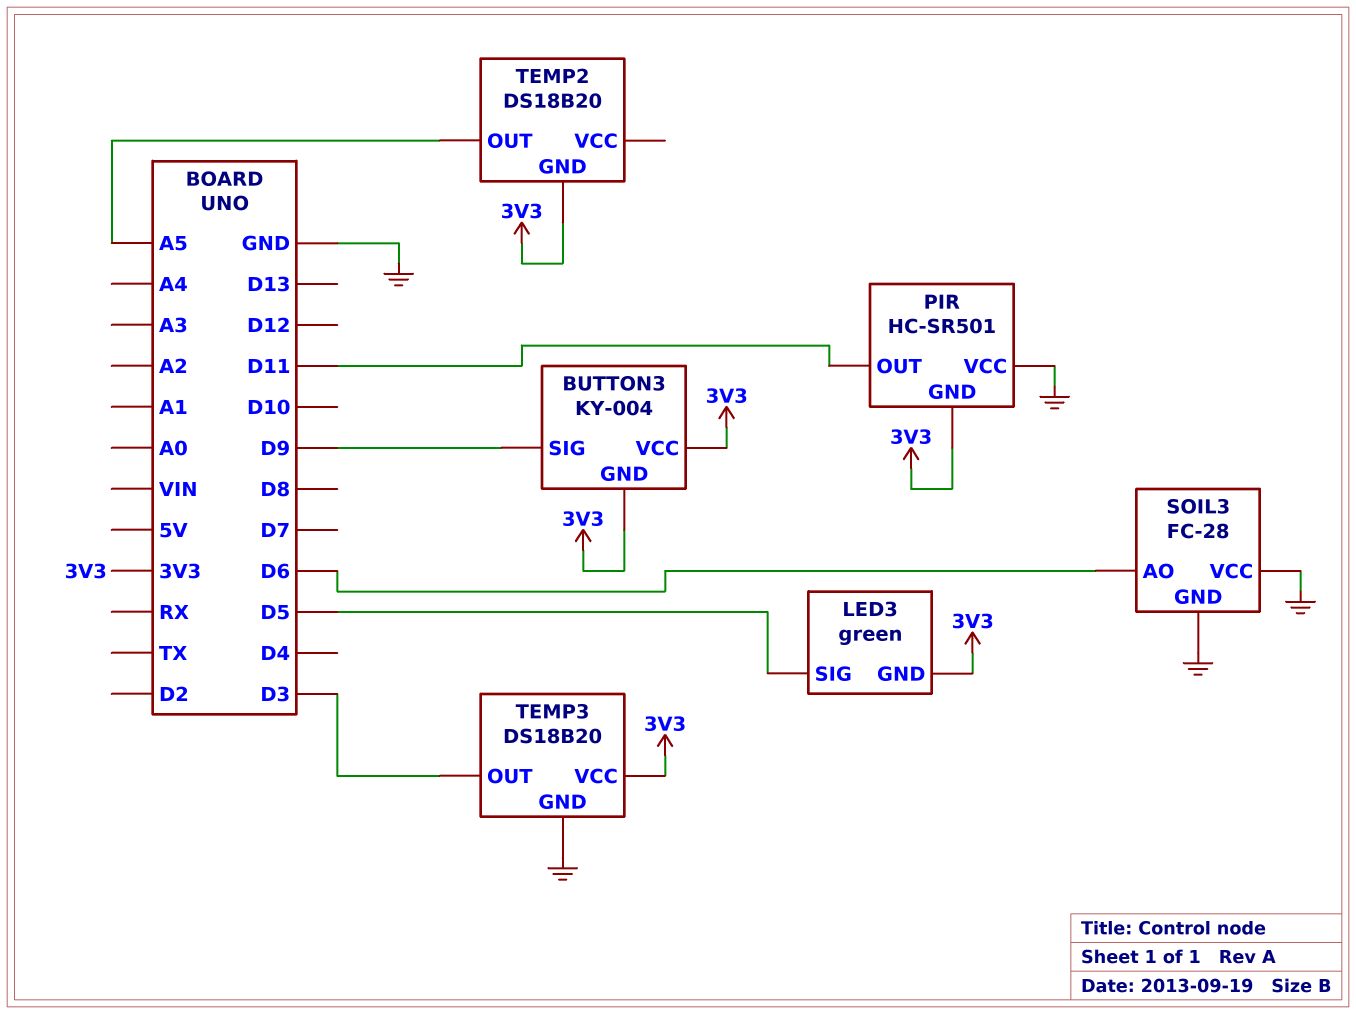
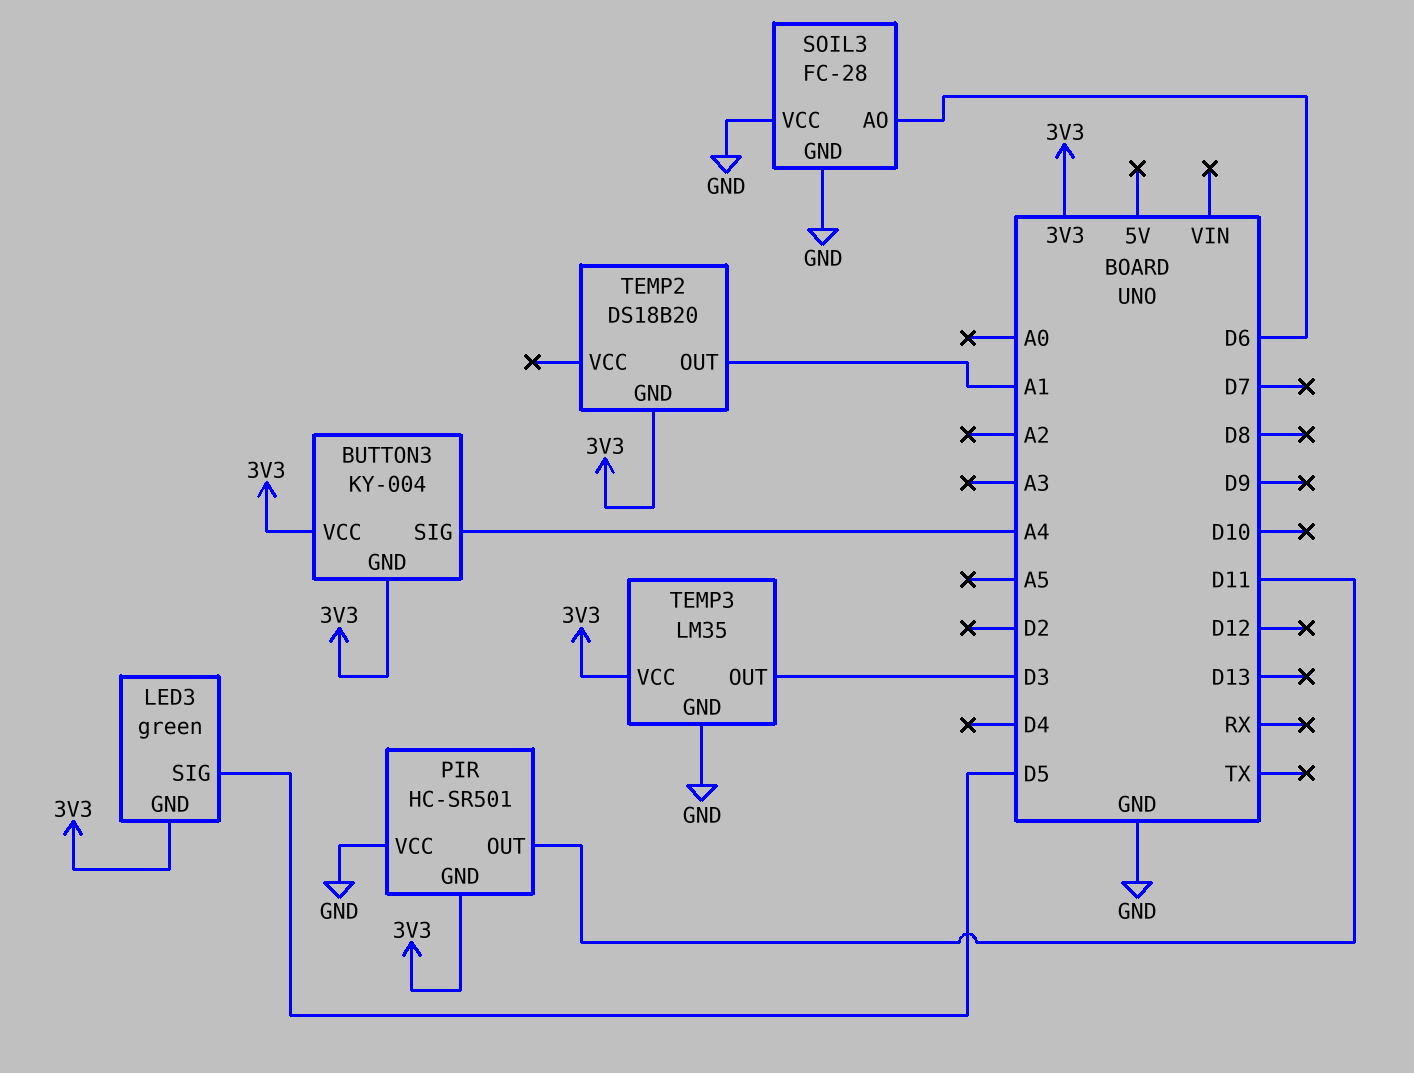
BUTTON3 pin SIG: D9 -> A4
TEMP2 pin OUT: A5 -> A1
TEMP3: DS18B20 -> LM35

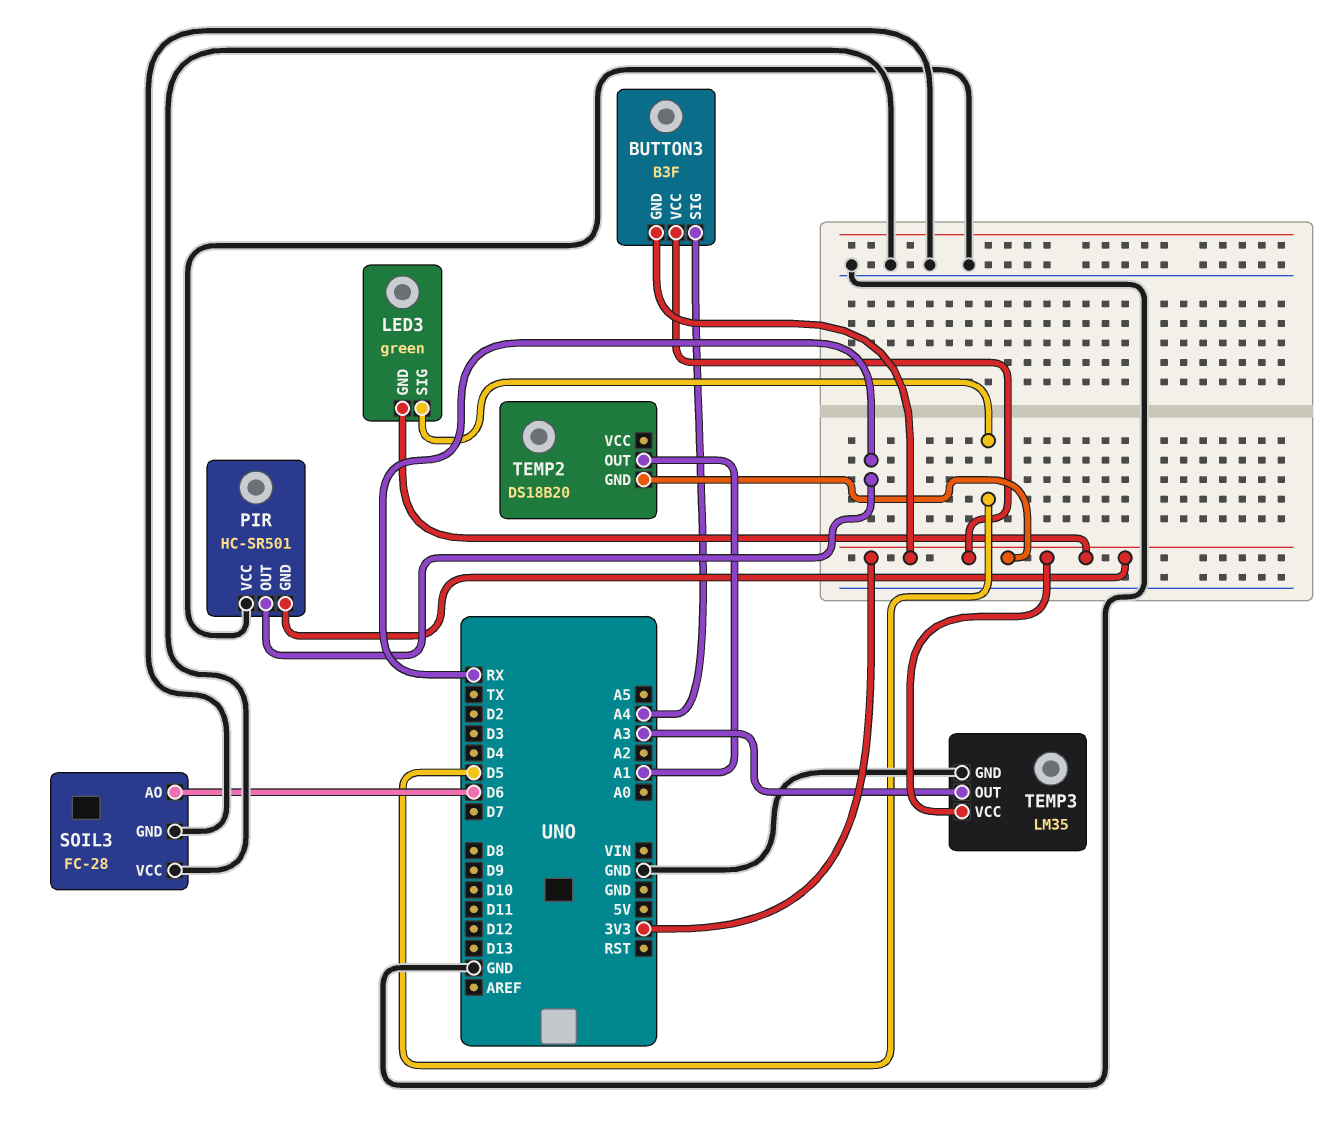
BUTTON3: KY-004 -> B3F
PIR pin OUT: D11 -> RX
TEMP3 pin OUT: D3 -> A3

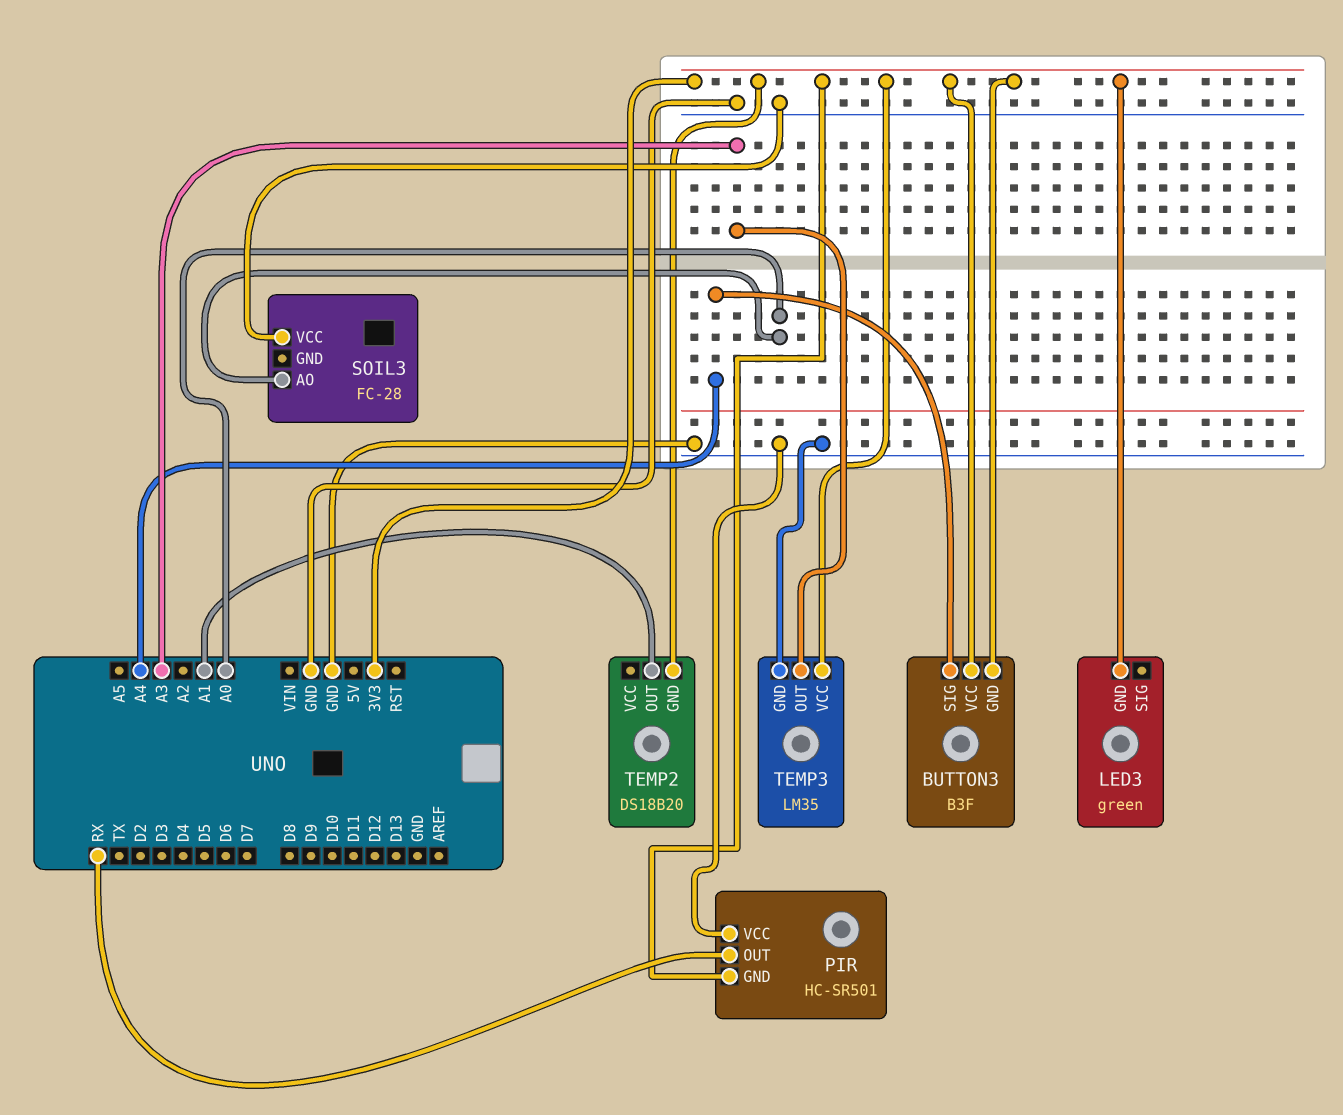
LED3 pin SIG: D5 -> none
SOIL3 pin AO: D6 -> A0
SOIL3 pin GND: GND -> none

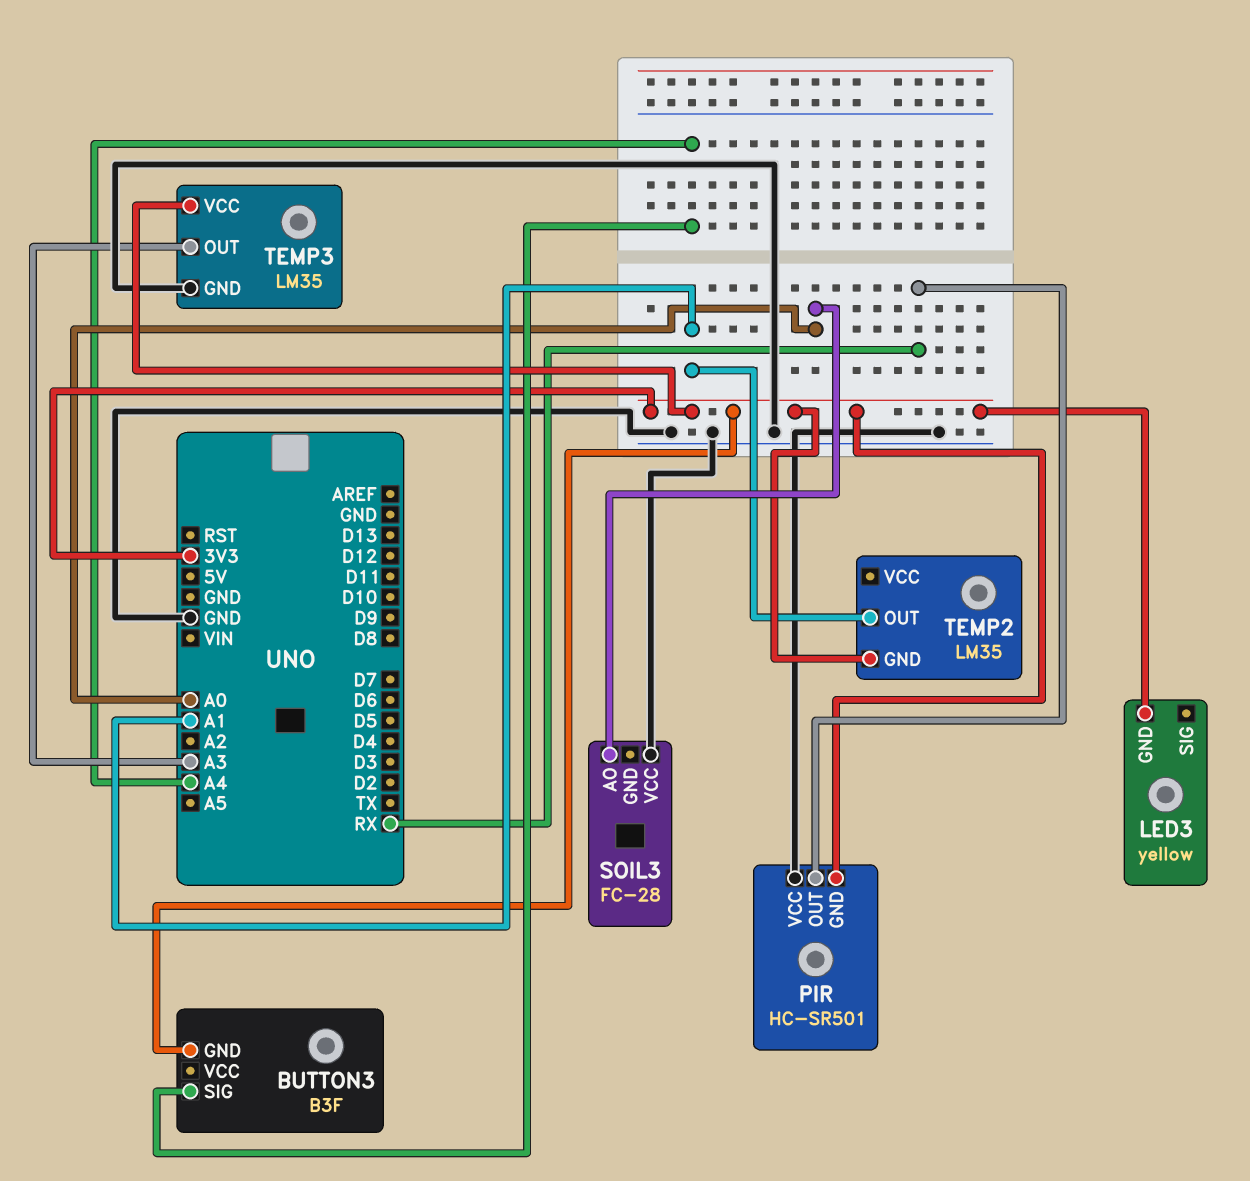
BUTTON3 pin VCC: 3V3 -> none
LED3: green -> yellow
TEMP2: DS18B20 -> LM35

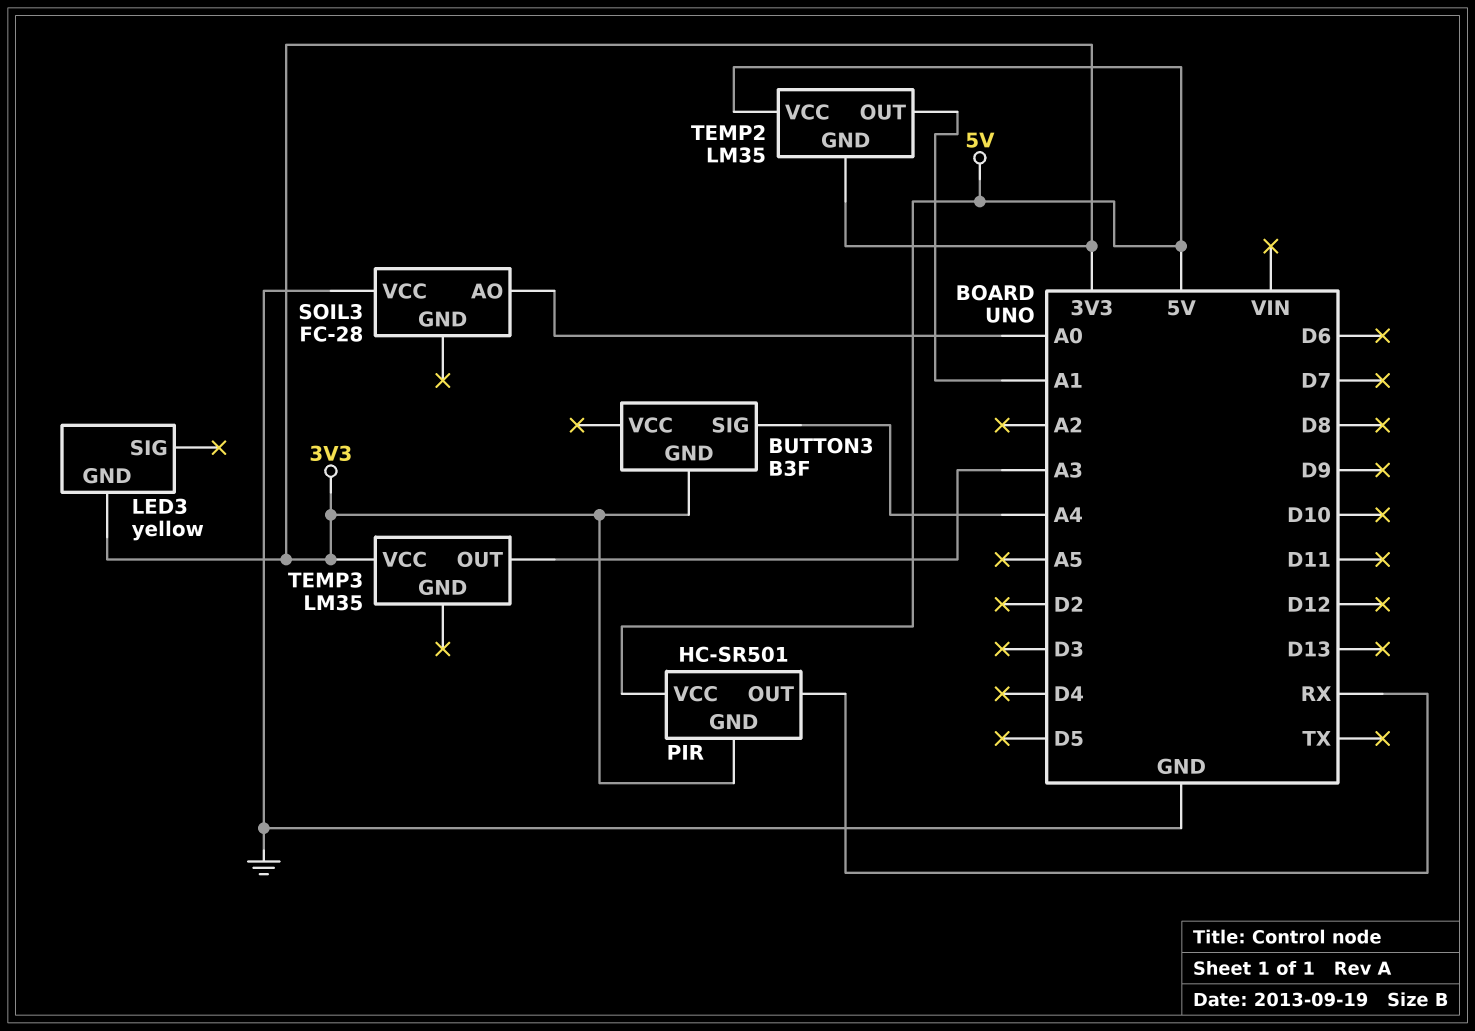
PIR pin VCC: GND -> 5V
TEMP2 pin VCC: none -> 5V
TEMP3 pin GND: GND -> none

